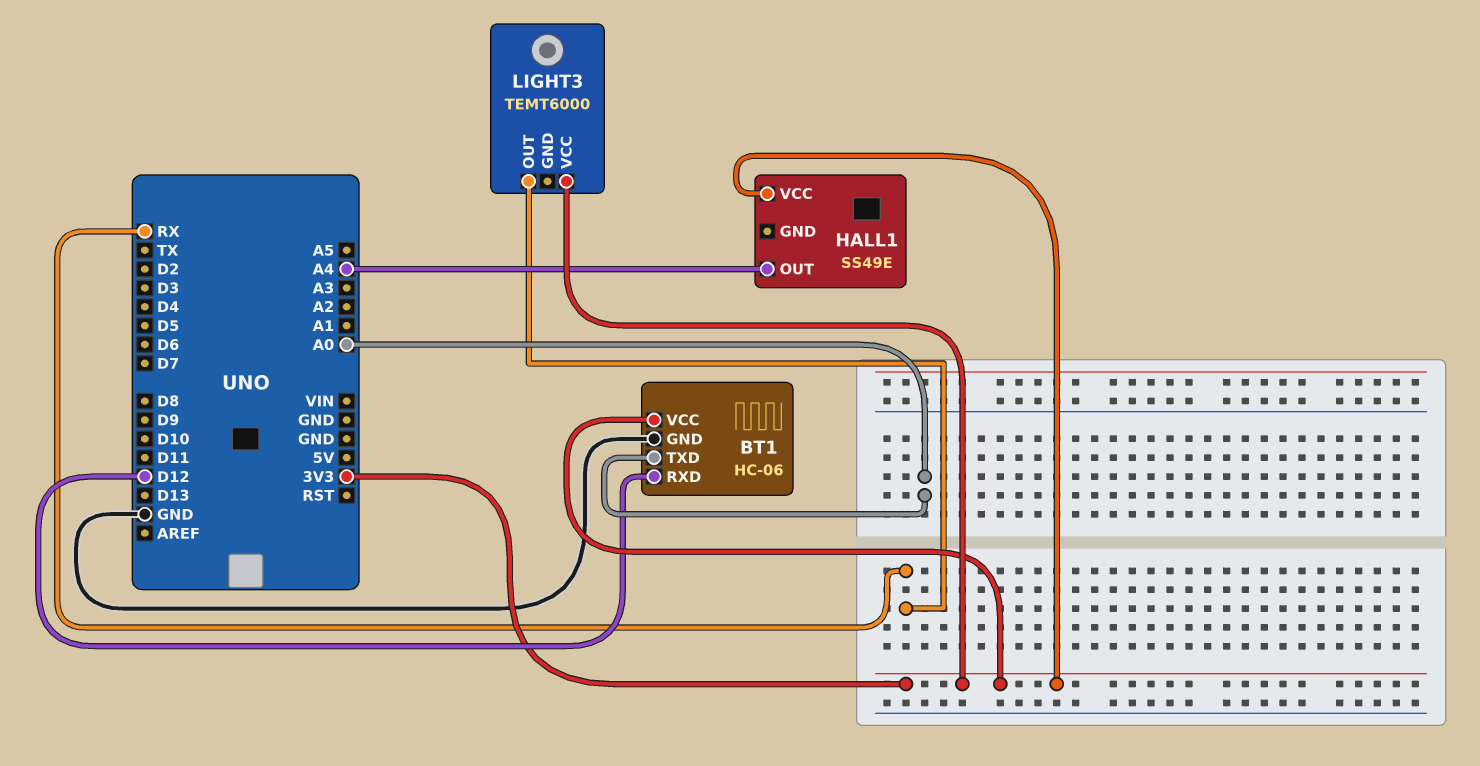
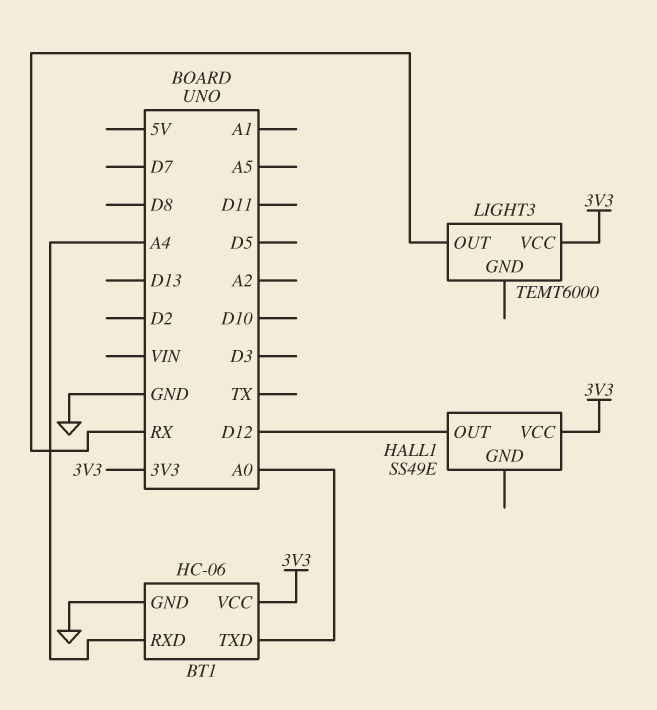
BT1 pin RXD: D12 -> A4
HALL1 pin OUT: A4 -> D12

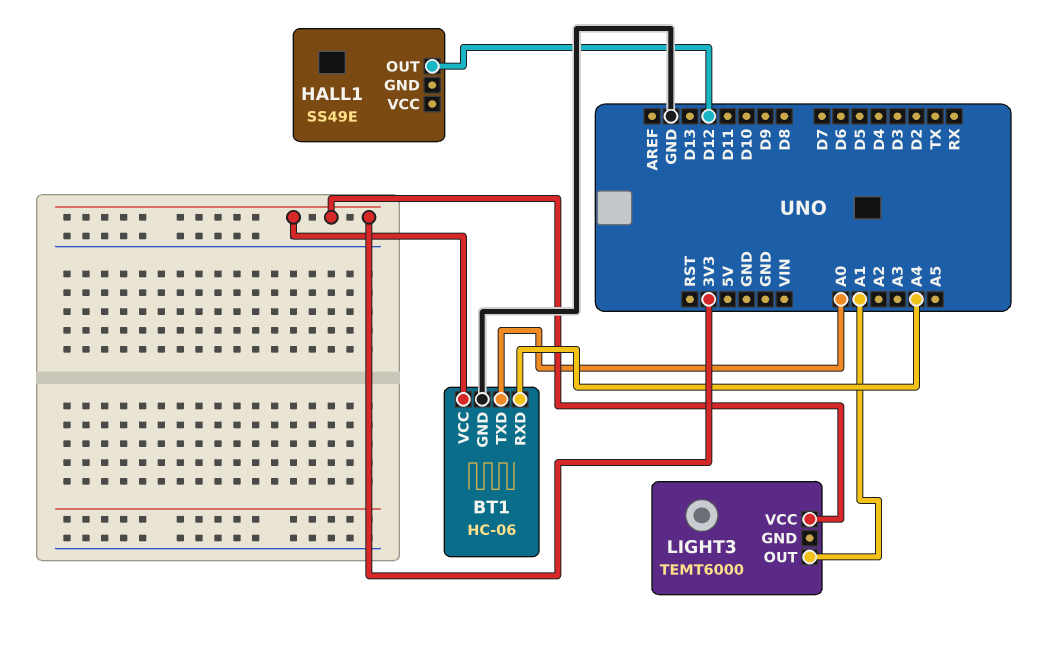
HALL1 pin VCC: 3V3 -> none
LIGHT3 pin OUT: RX -> A1

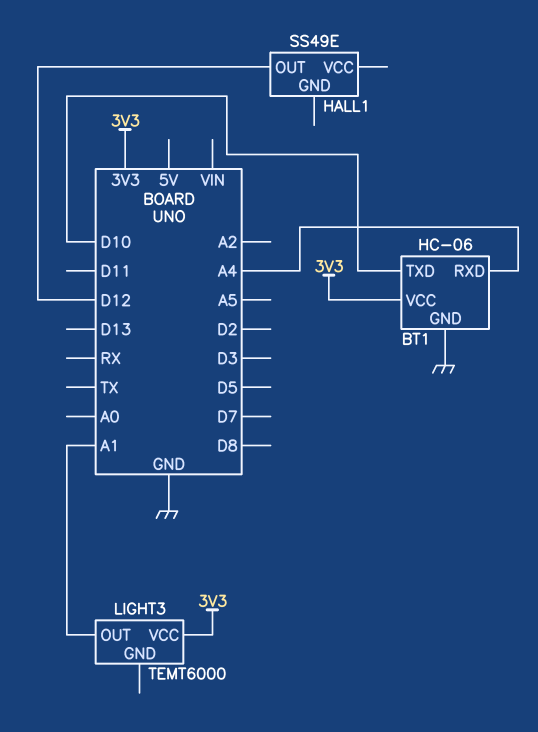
BT1 pin TXD: A0 -> D10

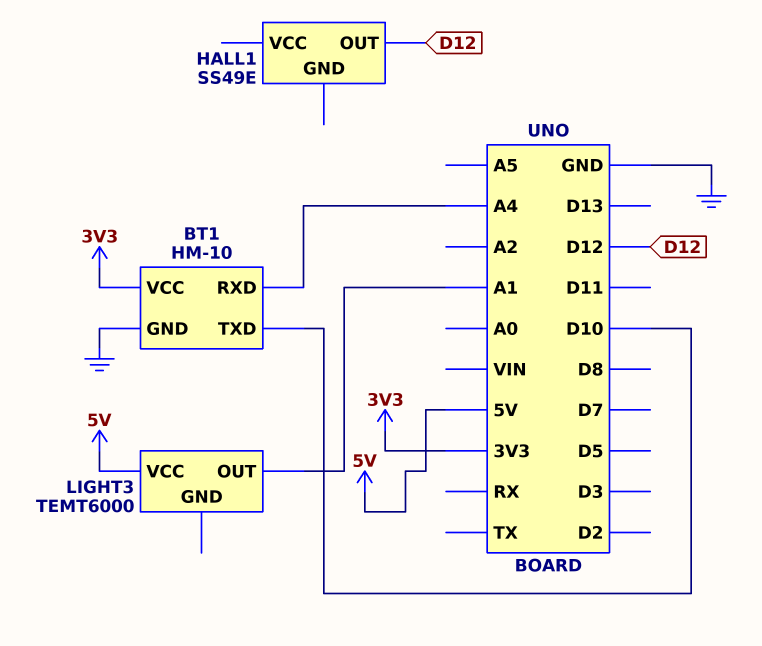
BT1: HC-06 -> HM-10
LIGHT3 pin VCC: 3V3 -> 5V

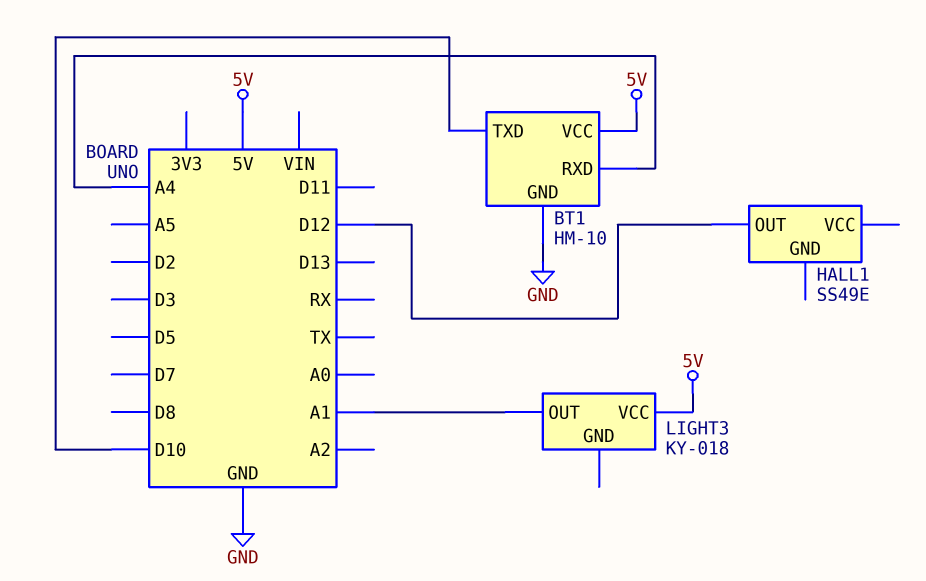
BT1 pin VCC: 3V3 -> 5V
LIGHT3: TEMT6000 -> KY-018

